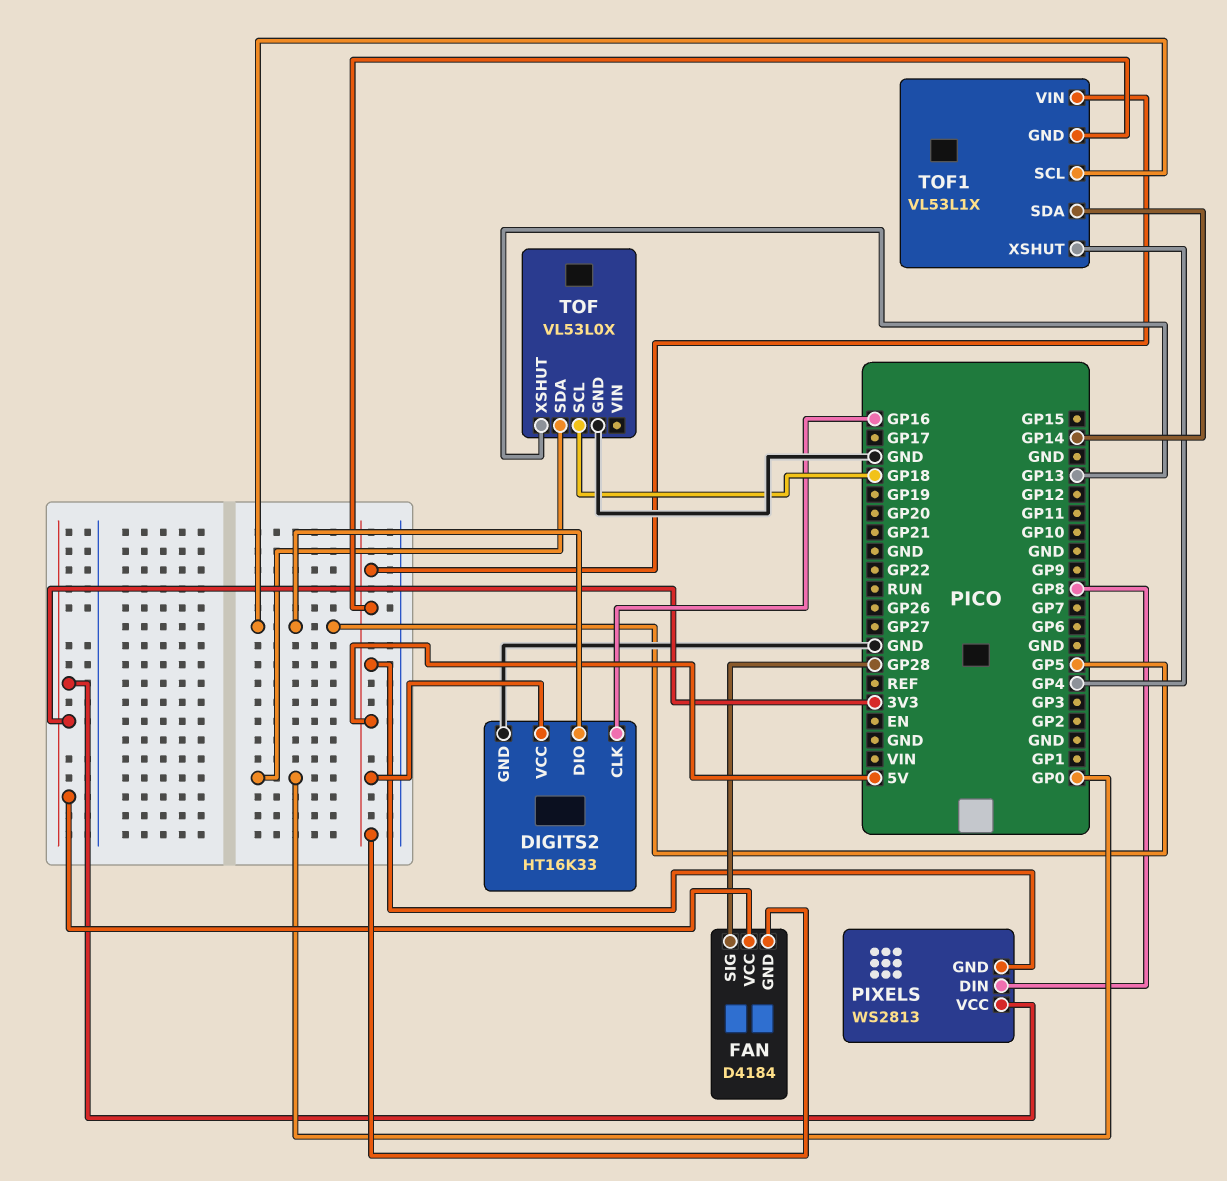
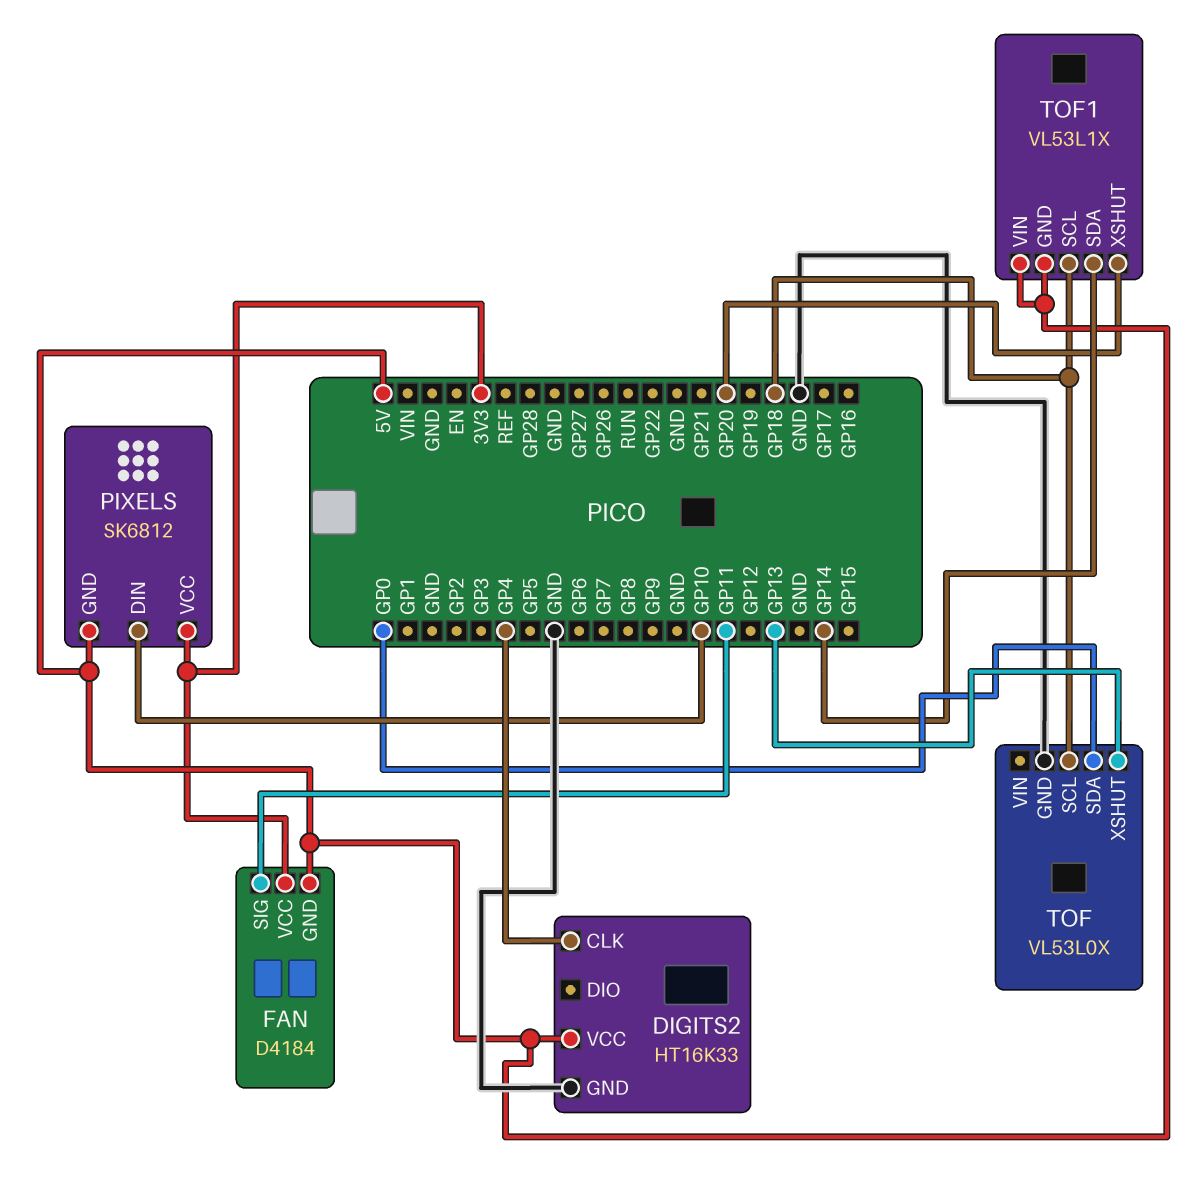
DIGITS2 pin CLK: GP16 -> GP4
DIGITS2 pin DIO: GP5 -> none
FAN pin SIG: GP28 -> GP11
PIXELS: WS2813 -> SK6812
PIXELS pin DIN: GP8 -> GP10
TOF1 pin SCL: GP5 -> GP18
TOF1 pin XSHUT: GP4 -> GP20

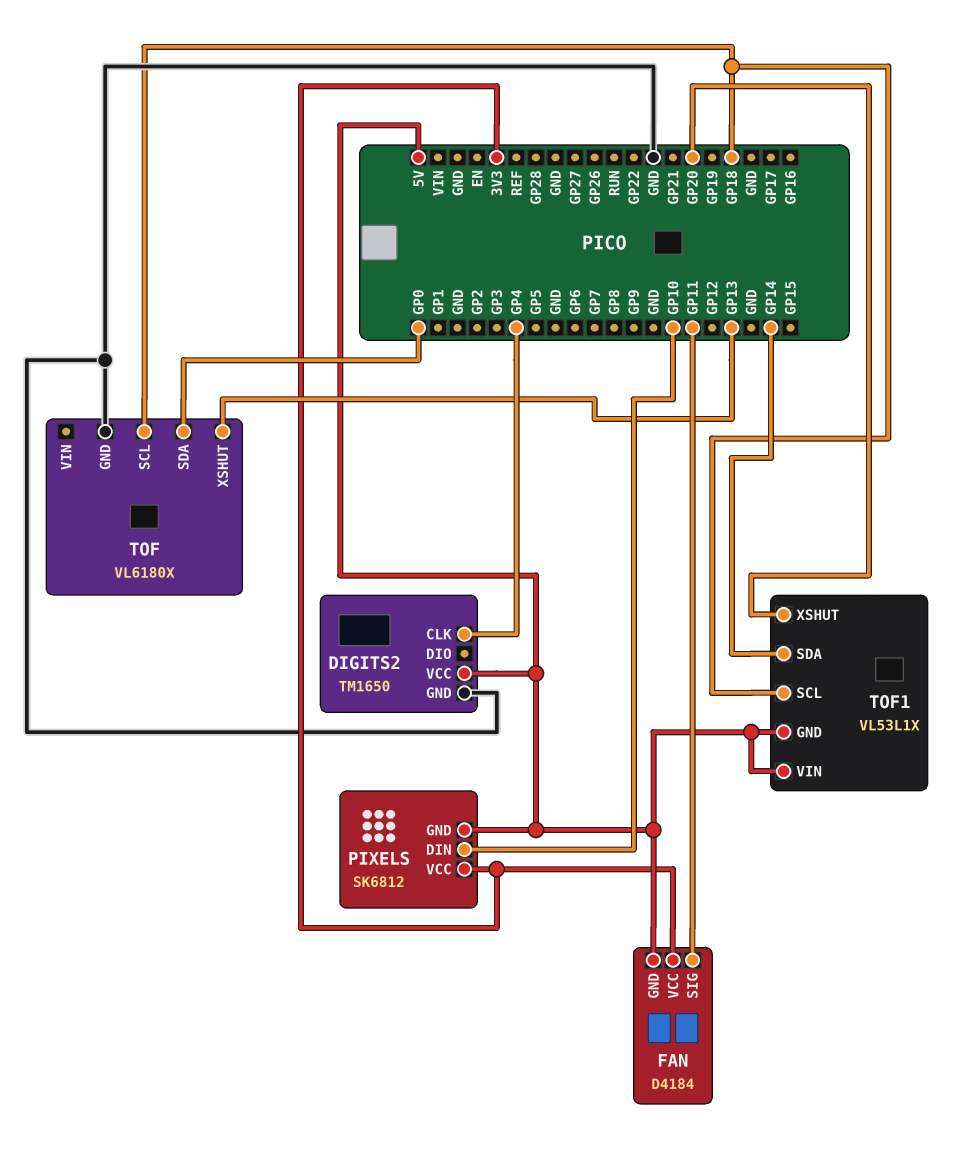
DIGITS2: HT16K33 -> TM1650
TOF: VL53L0X -> VL6180X

